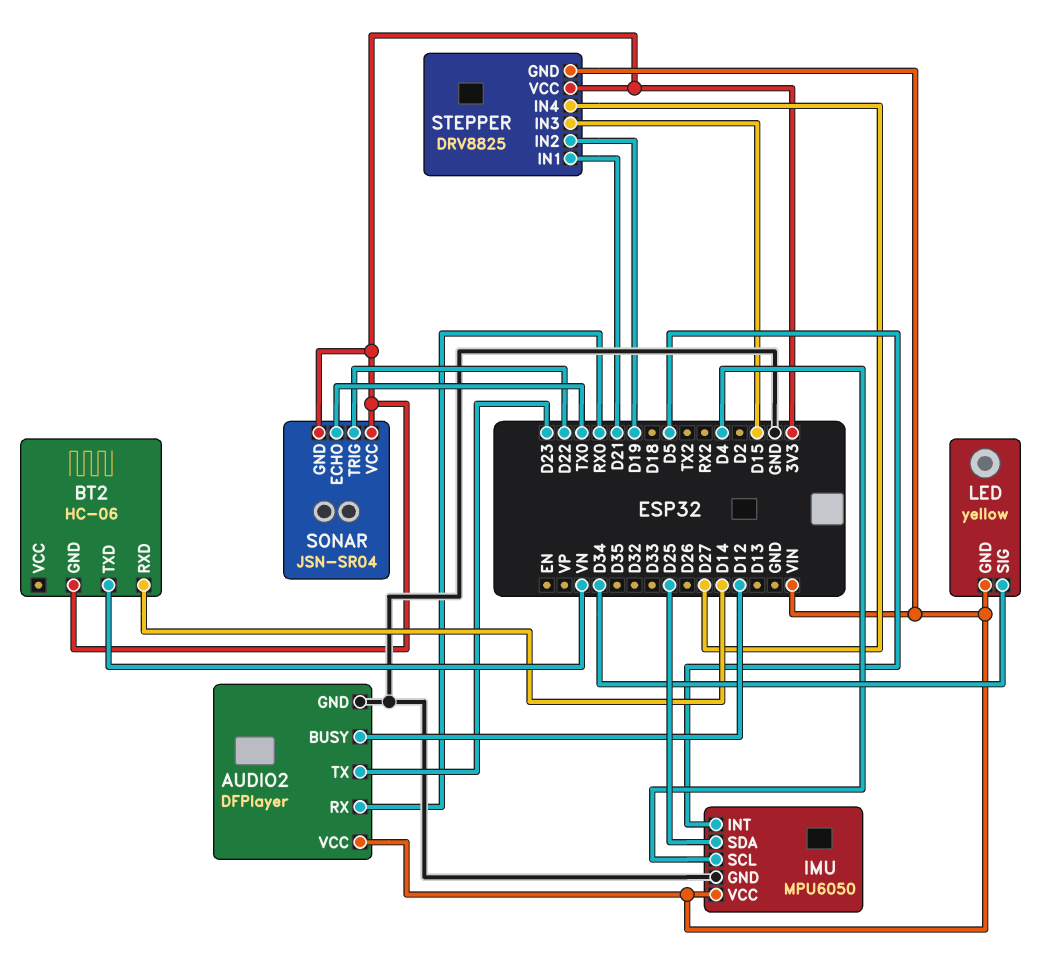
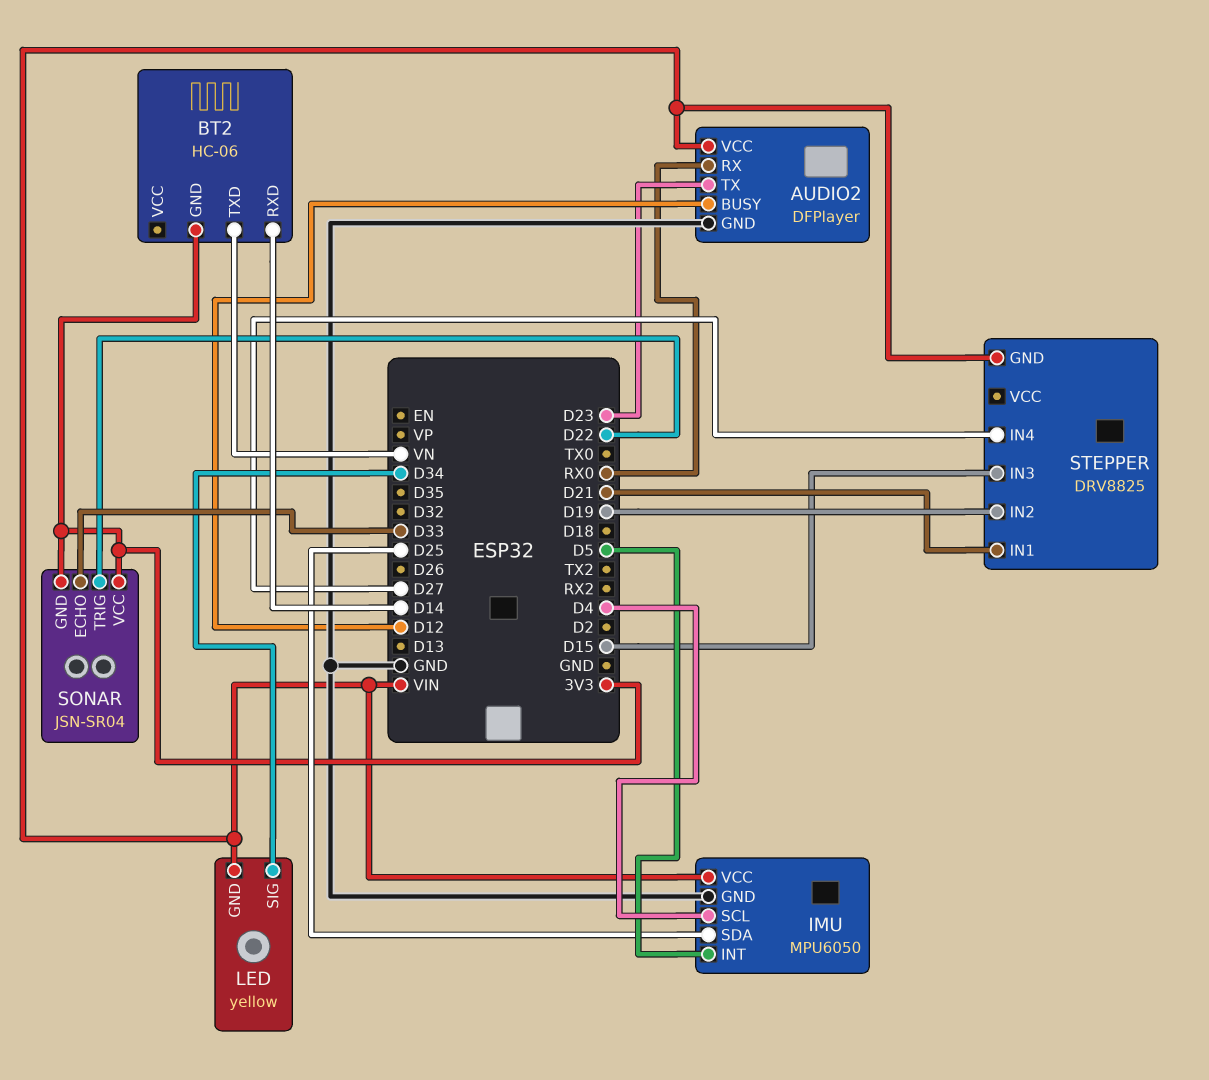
SONAR pin ECHO: TX0 -> D33
STEPPER pin VCC: 3V3 -> none

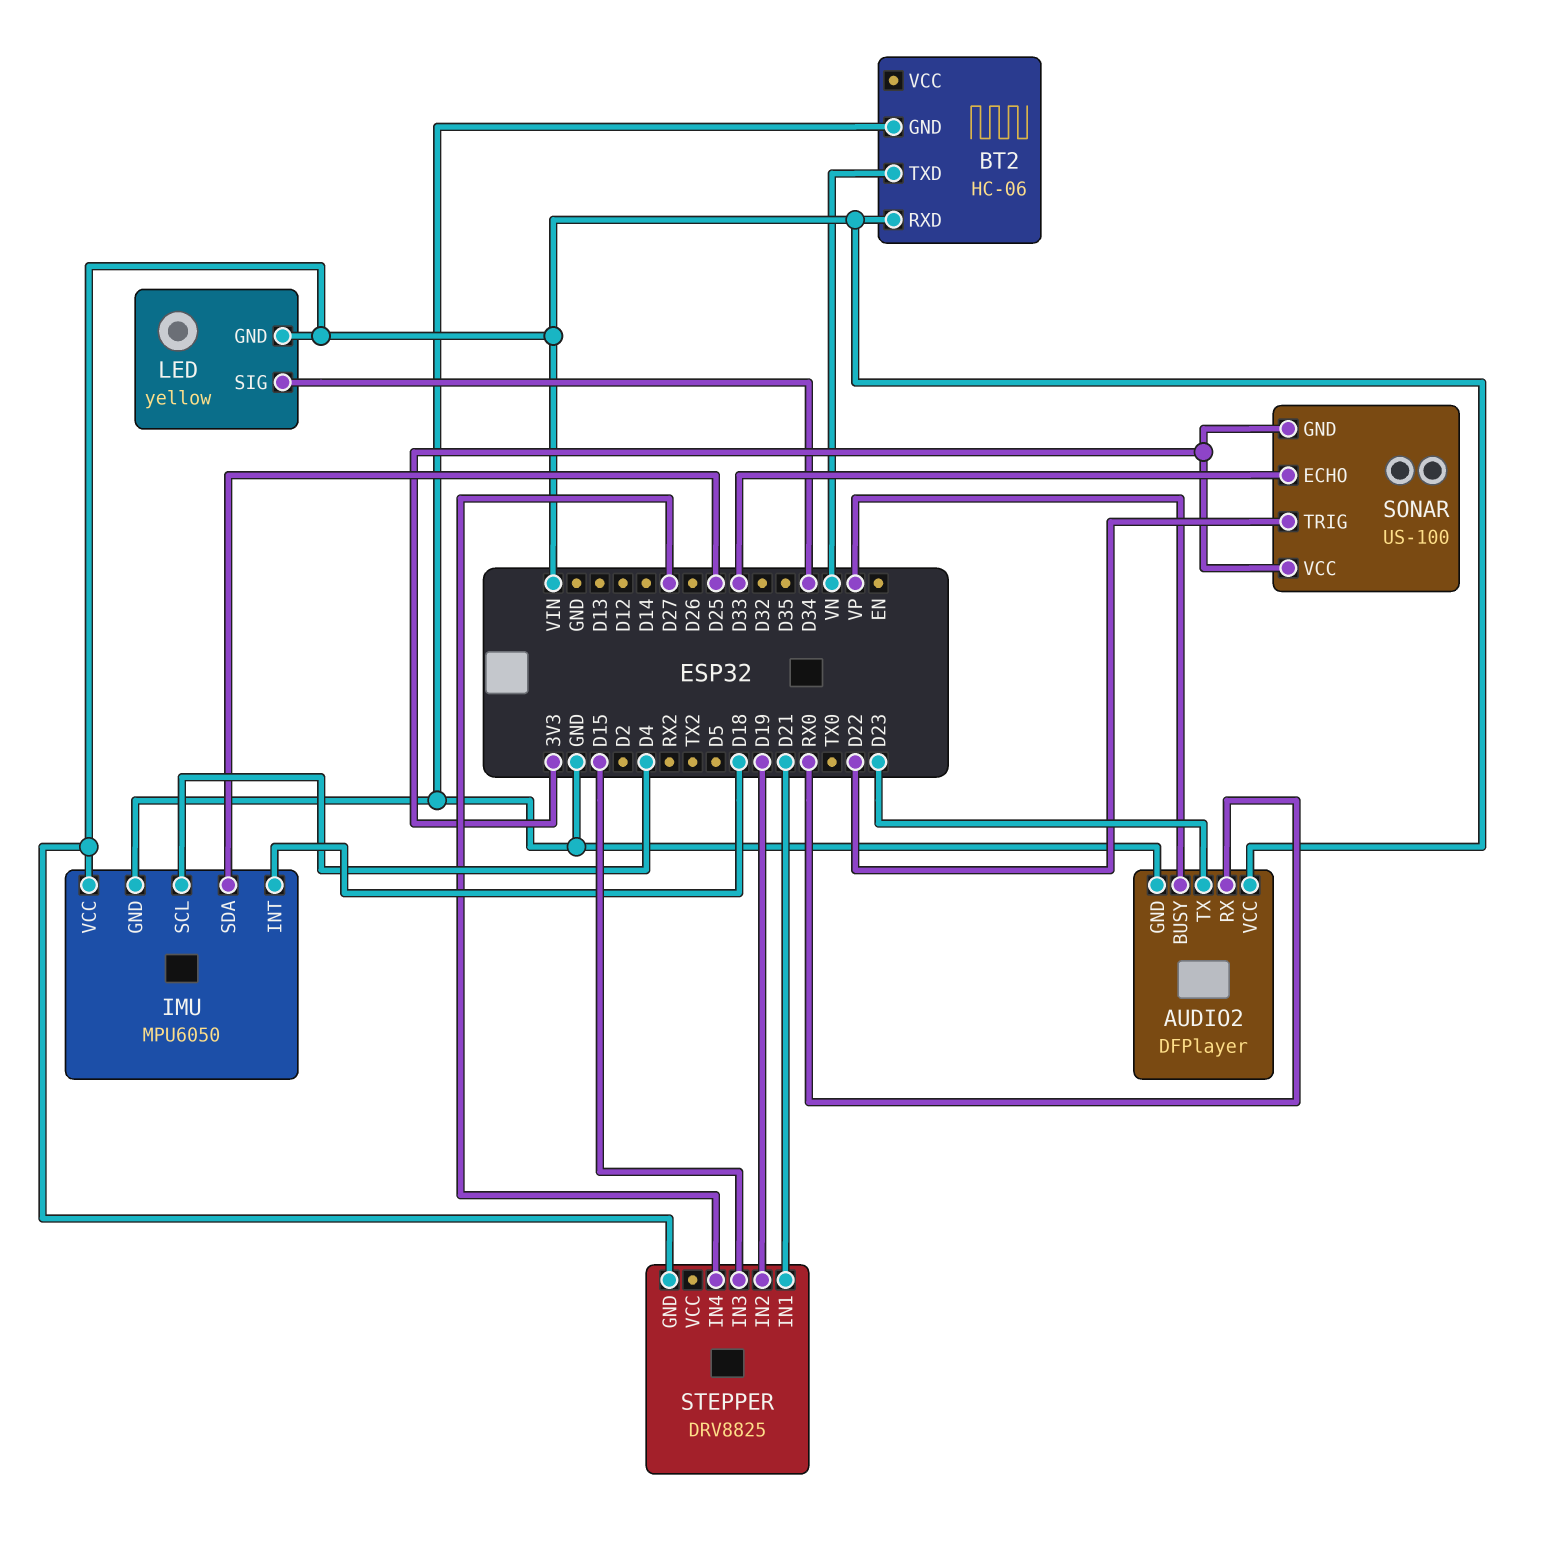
AUDIO2 pin BUSY: D12 -> VP
BT2 pin GND: 3V3 -> GND
BT2 pin RXD: D14 -> VIN
IMU pin INT: D5 -> D18
SONAR: JSN-SR04 -> US-100

